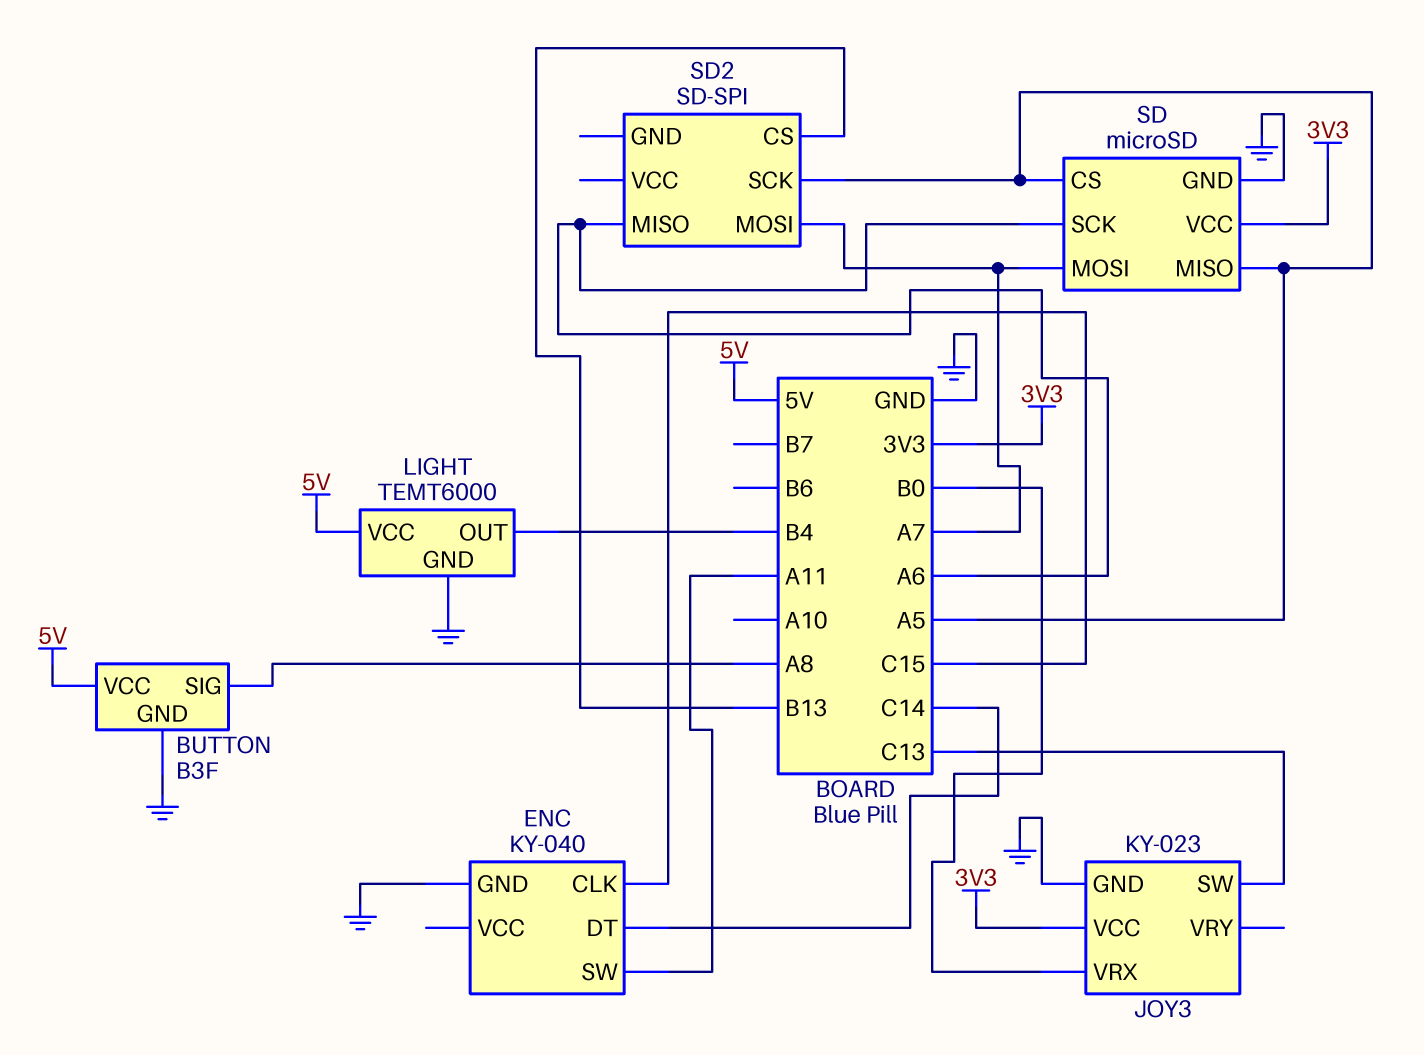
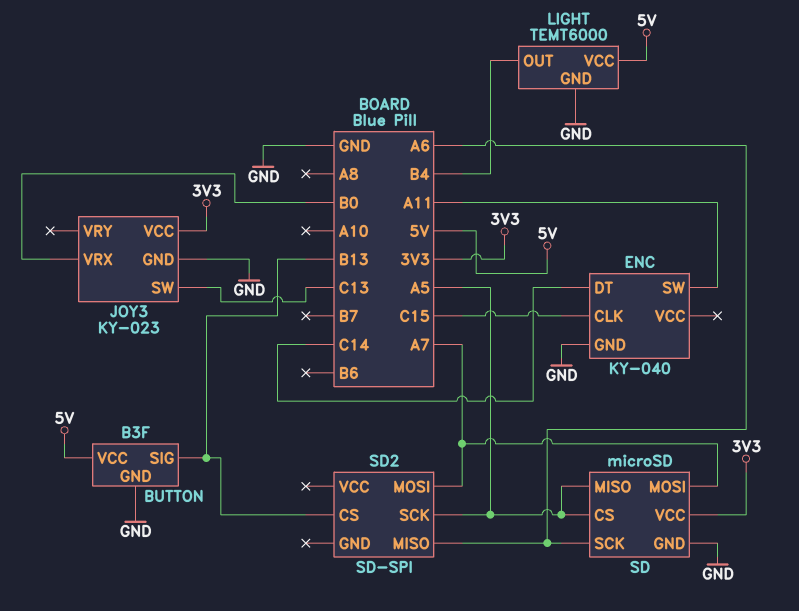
BUTTON pin SIG: A8 -> B13

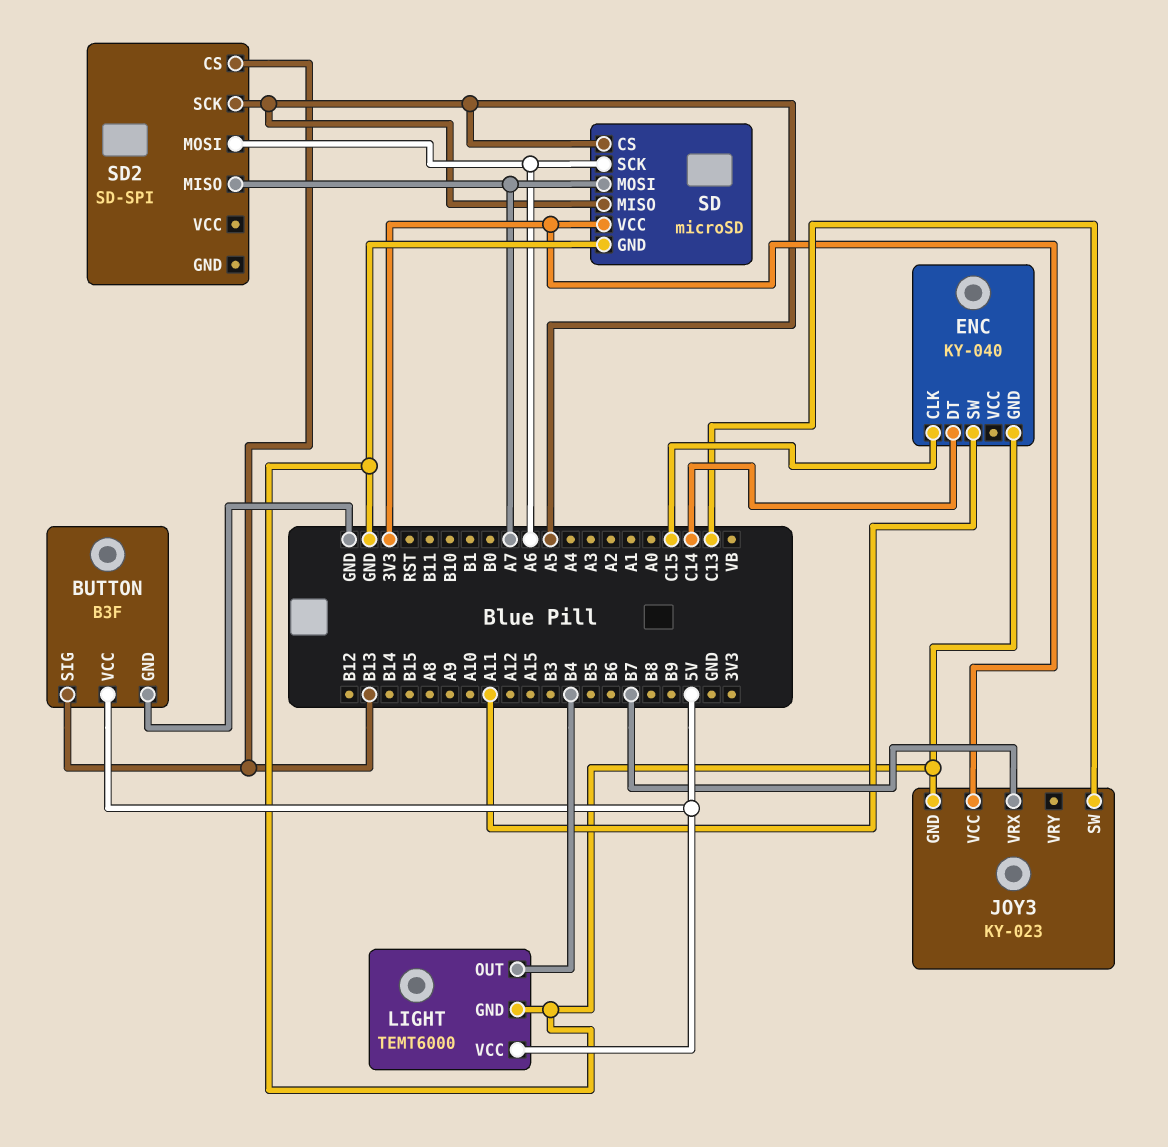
JOY3 pin VRX: B0 -> B7
SD2 pin MISO: A6 -> A7
SD2 pin MOSI: A7 -> A6

